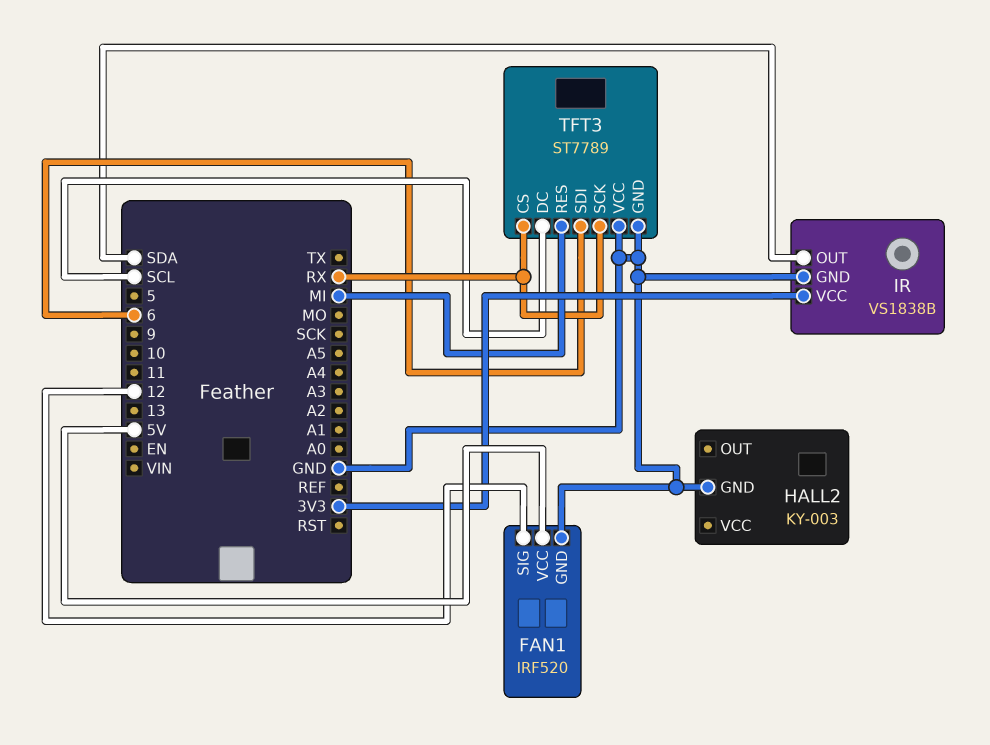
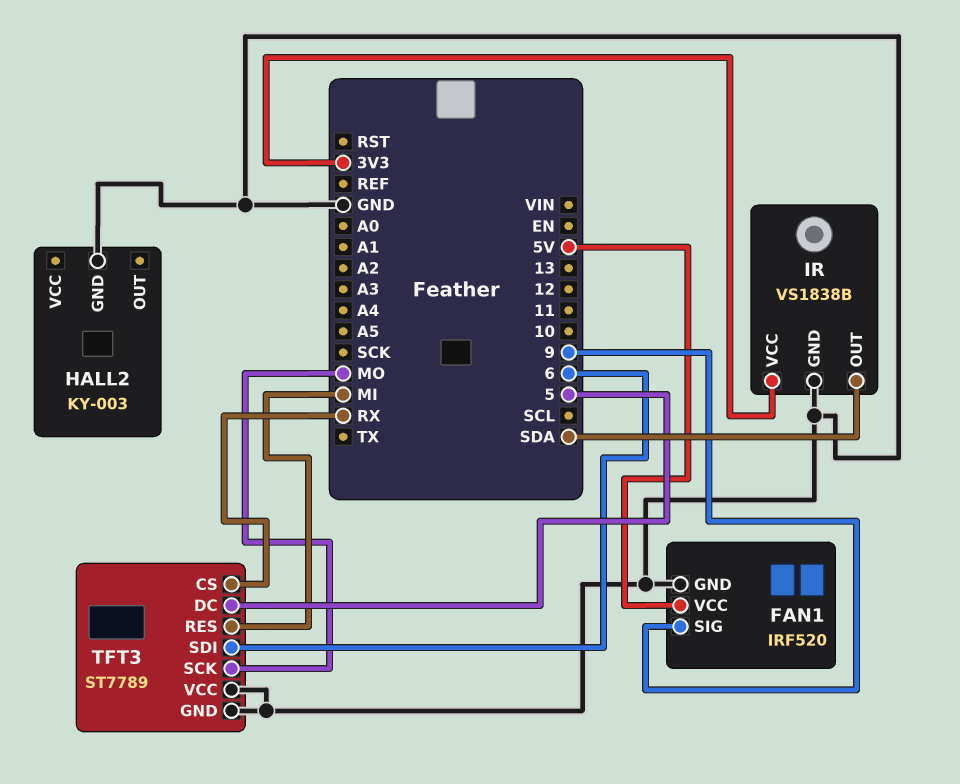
FAN1 pin SIG: 12 -> 9
TFT3 pin DC: SCL -> 5
TFT3 pin SCK: RX -> MO

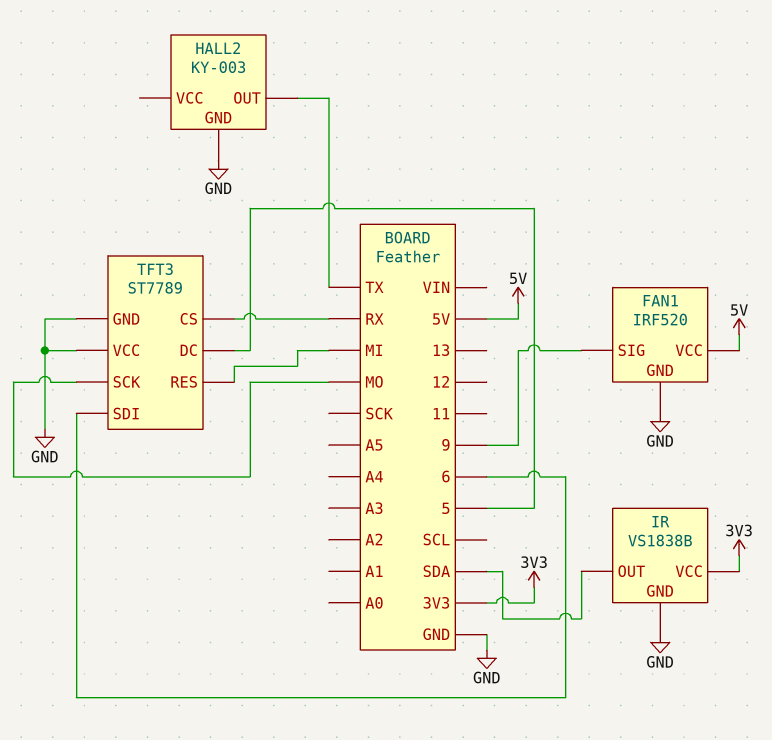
HALL2 pin OUT: none -> TX

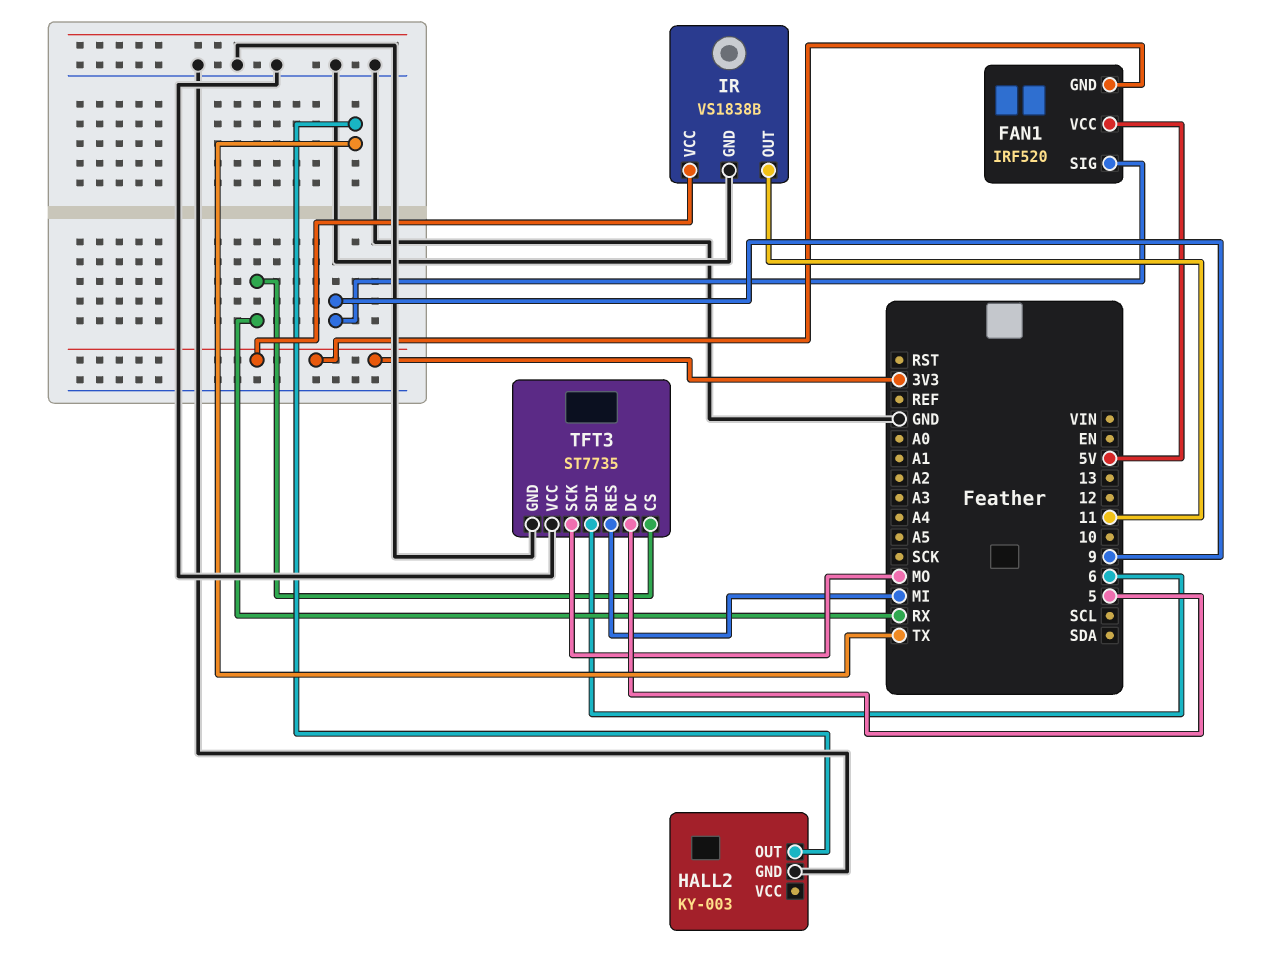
FAN1 pin GND: GND -> 3V3
IR pin OUT: SDA -> 11
TFT3: ST7789 -> ST7735

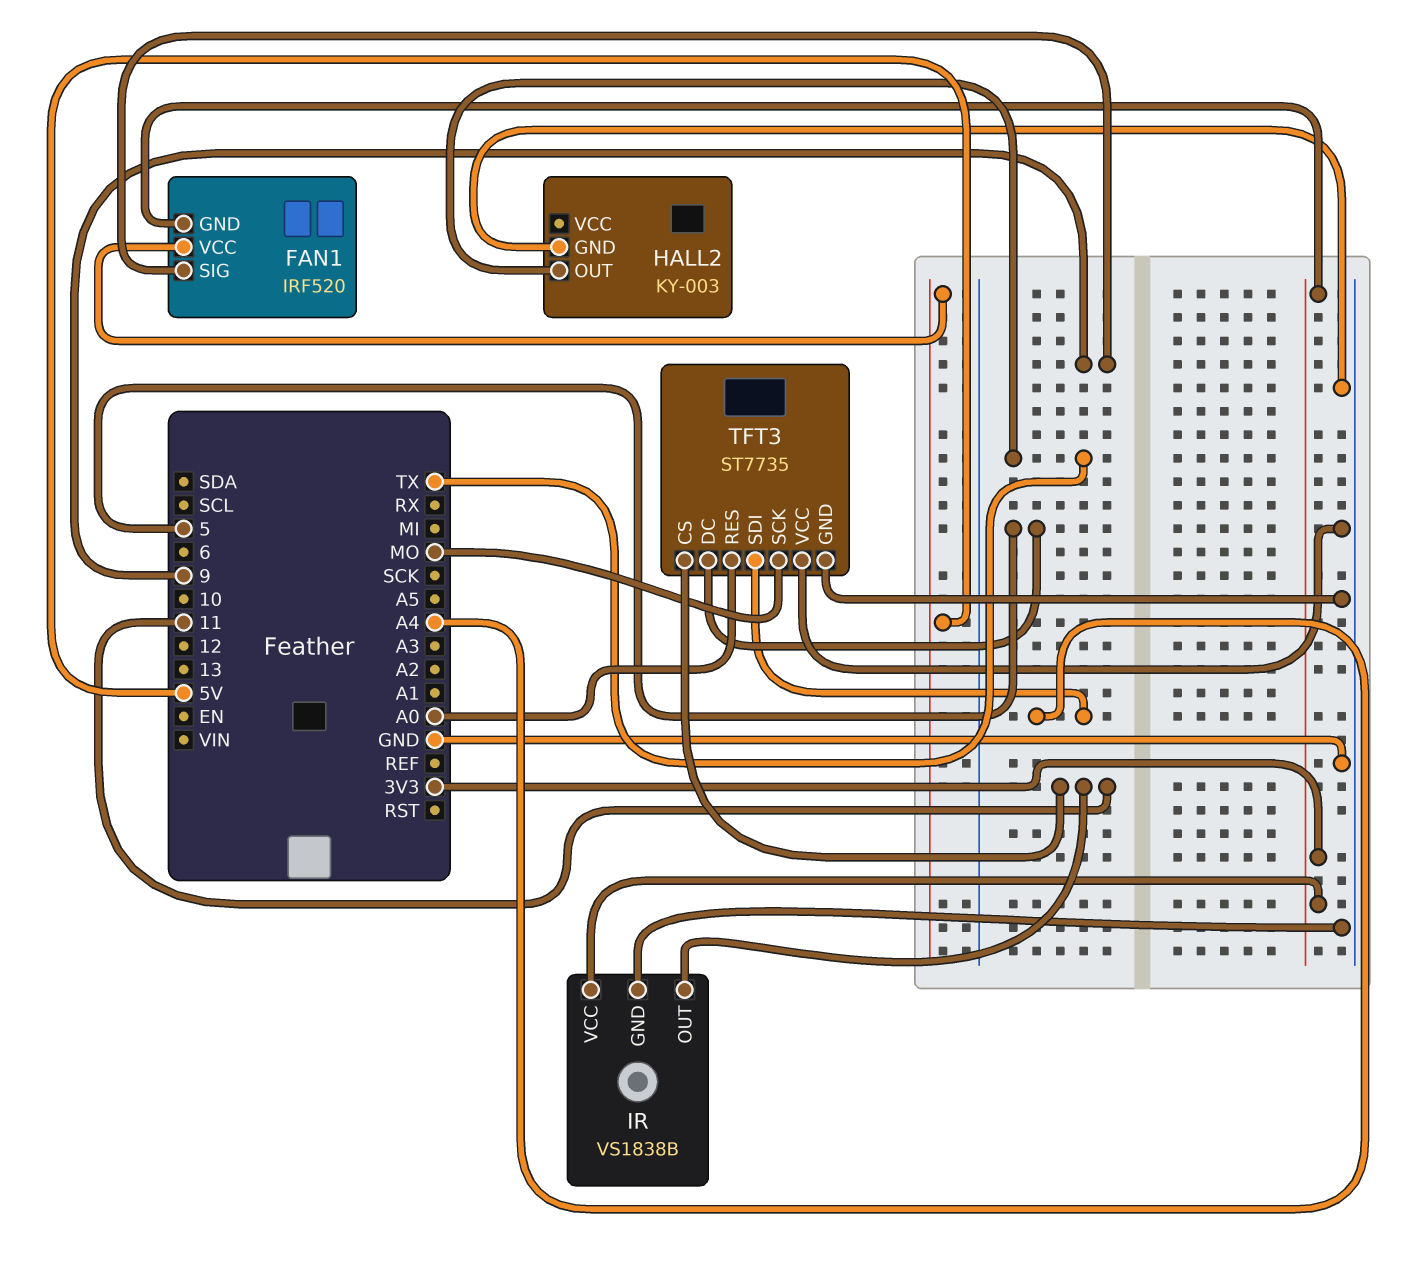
TFT3 pin CS: RX -> 11
TFT3 pin RES: MI -> A0
TFT3 pin SDI: 6 -> A4

